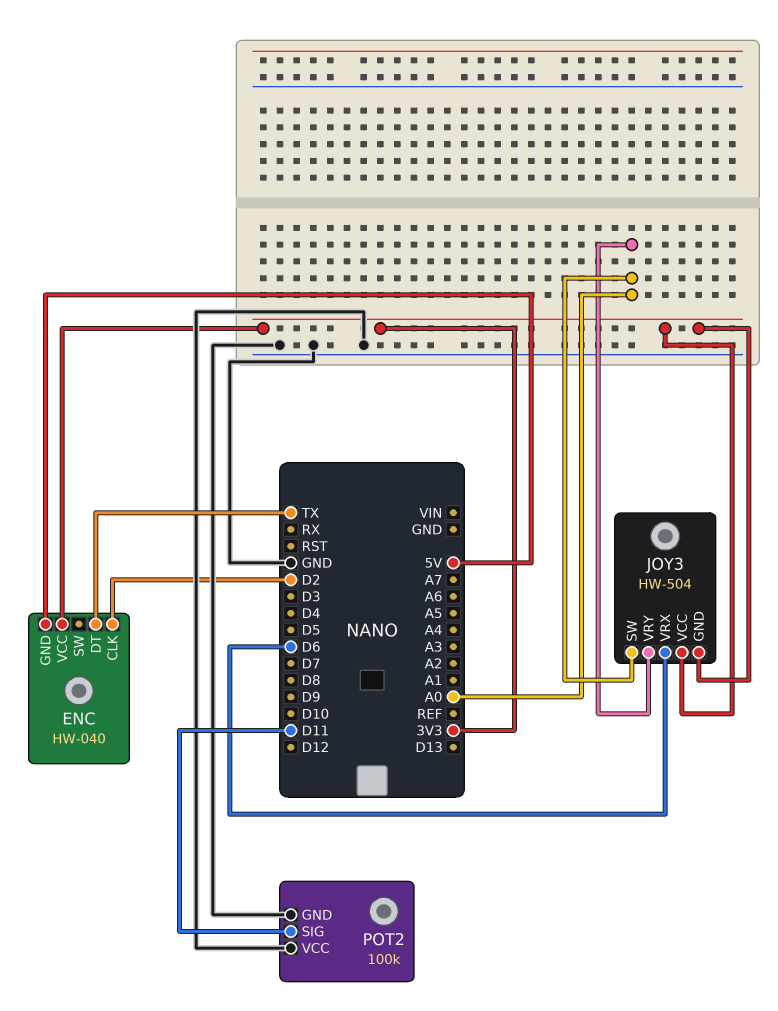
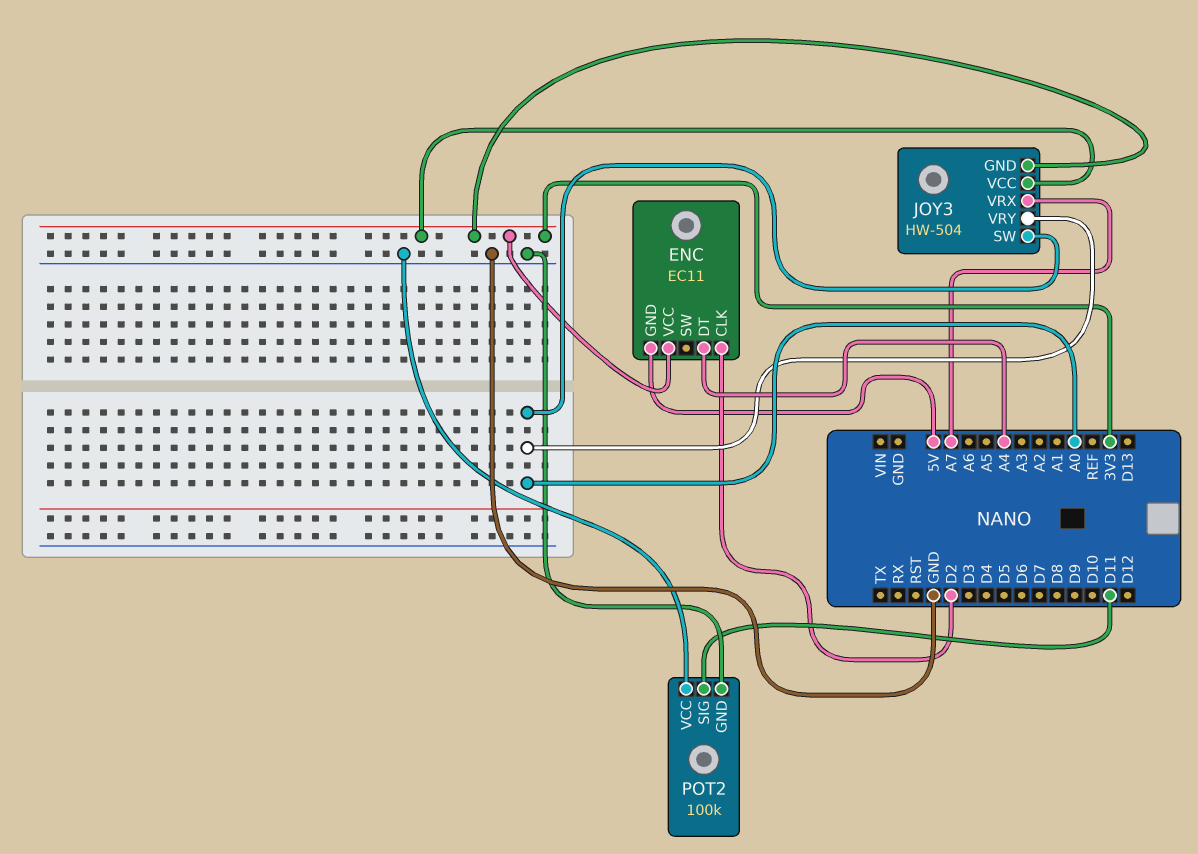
ENC: HW-040 -> EC11
ENC pin DT: TX -> A4
JOY3 pin VRX: D6 -> A7

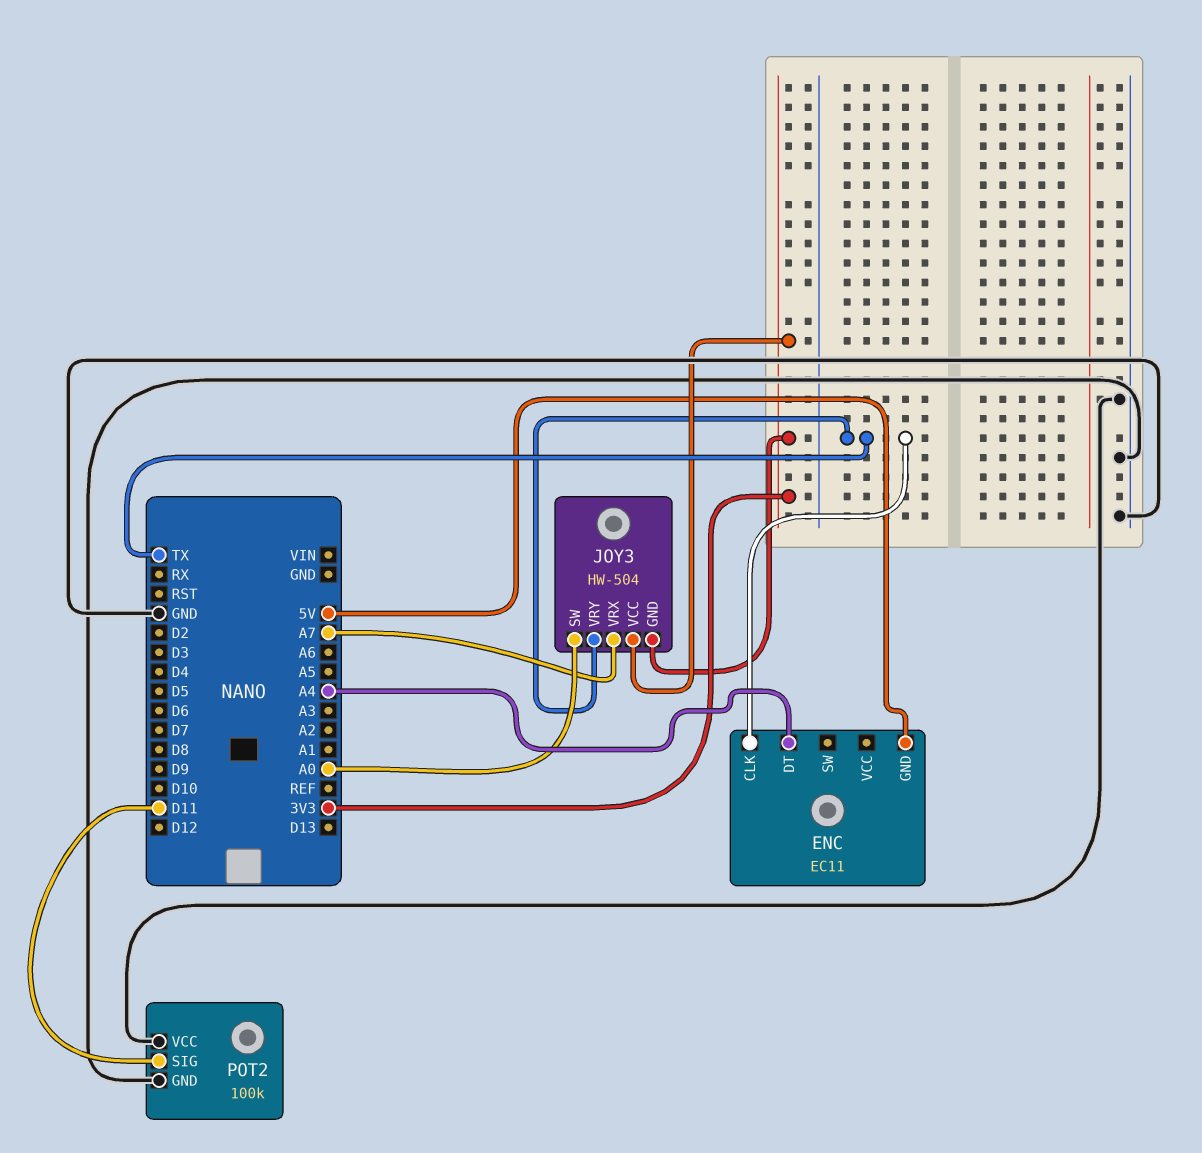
ENC pin CLK: D2 -> TX
ENC pin VCC: 3V3 -> none
JOY3 pin VRY: A0 -> TX

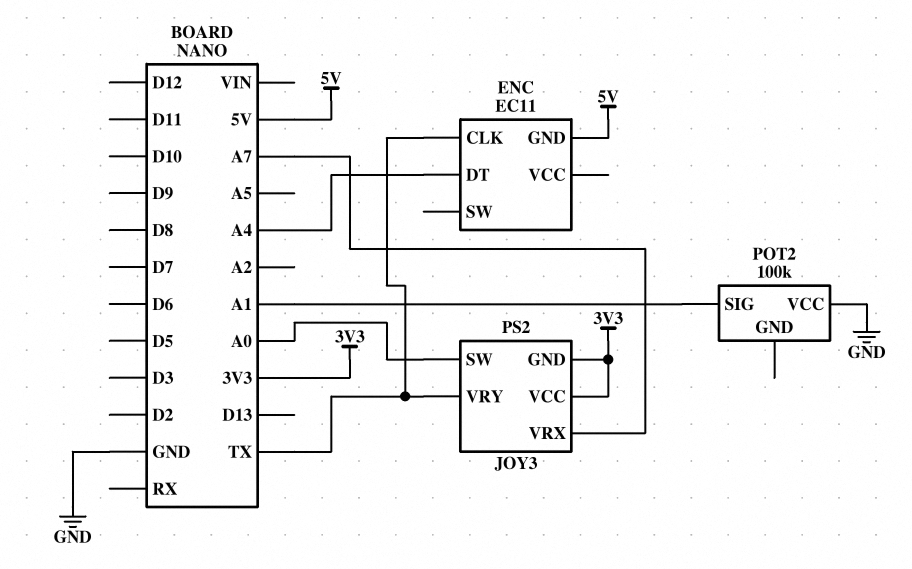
JOY3: HW-504 -> PS2
POT2 pin GND: GND -> none
POT2 pin SIG: D11 -> A1

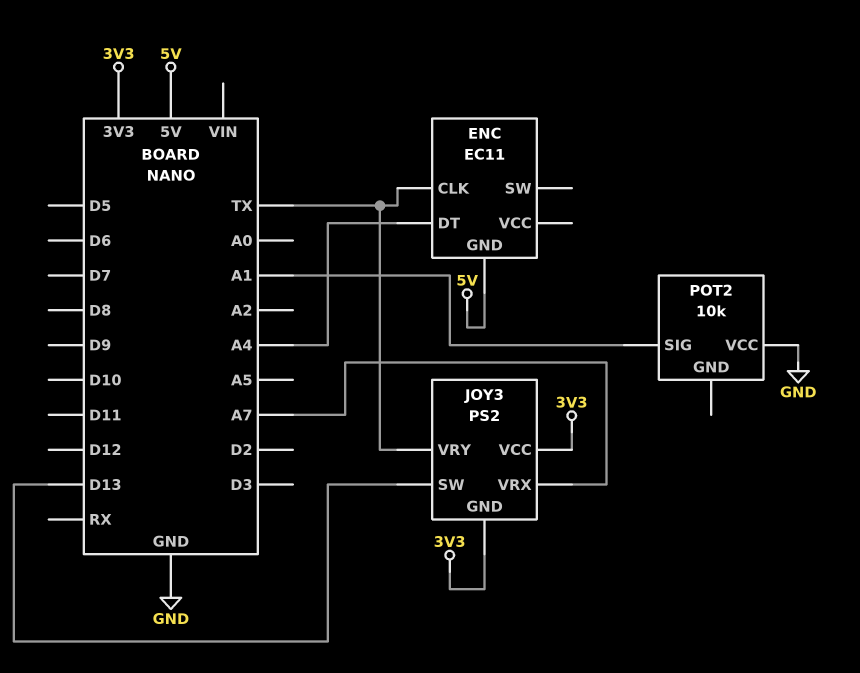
JOY3 pin SW: A0 -> D13
POT2: 100k -> 10k

